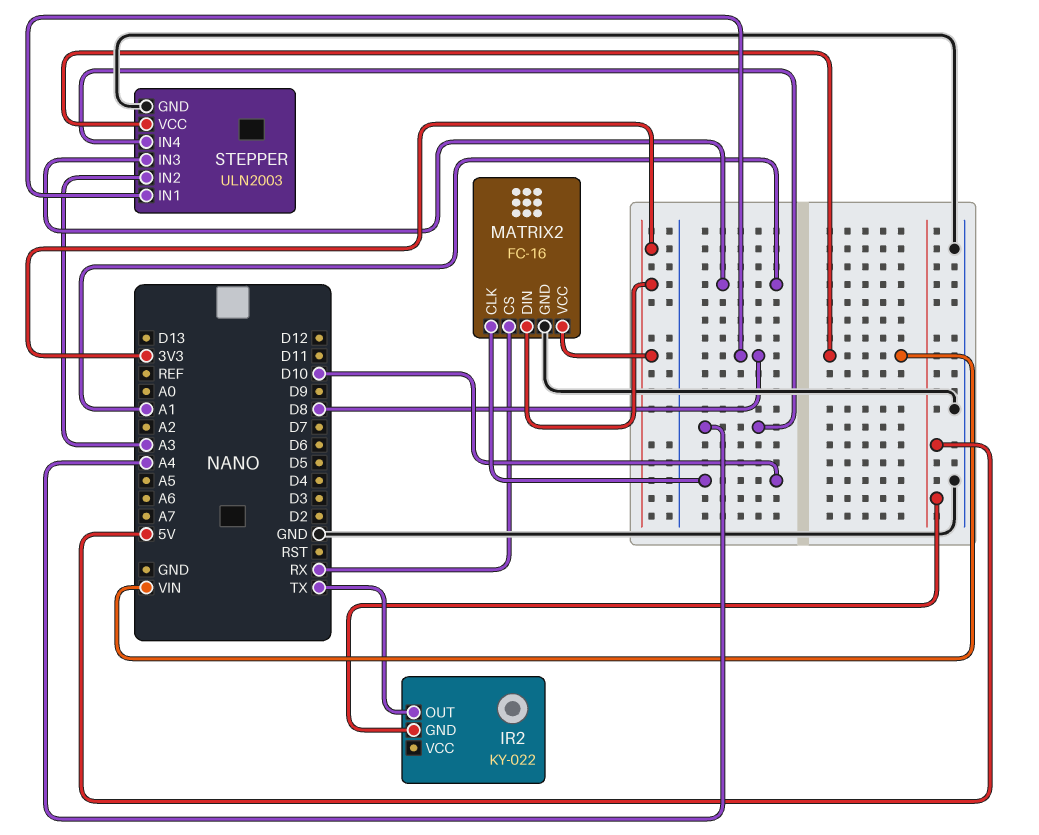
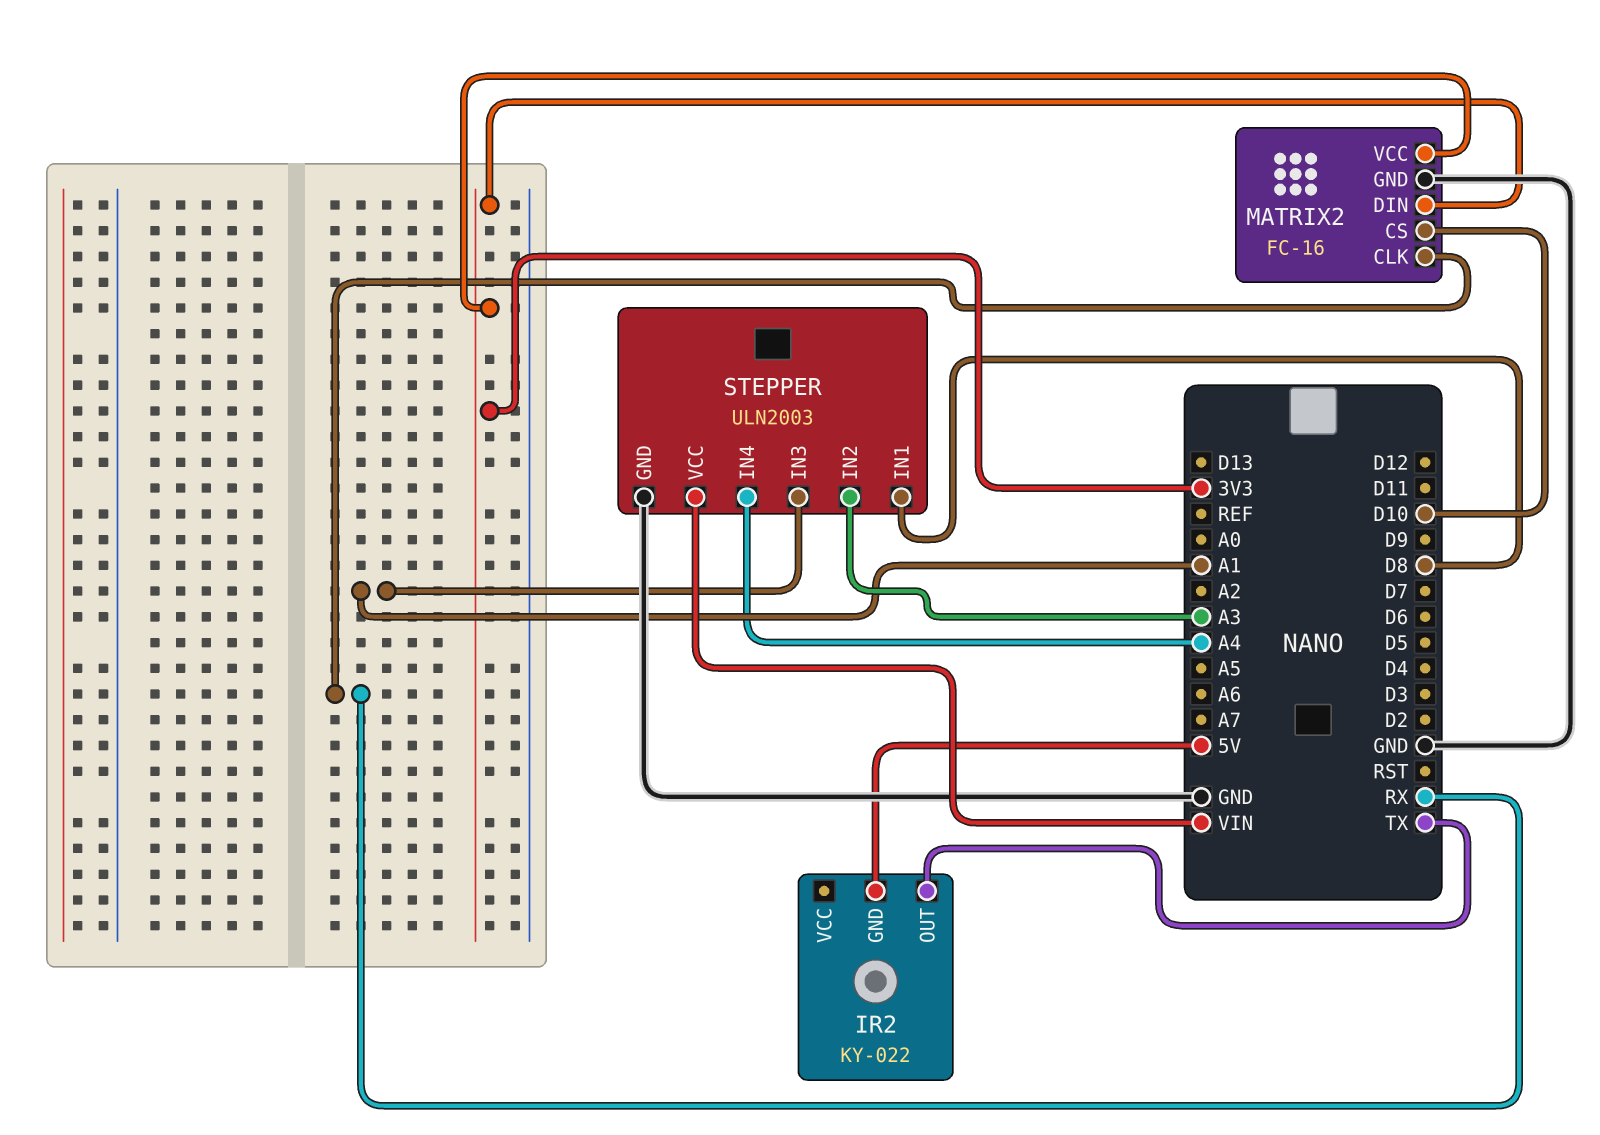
MATRIX2 pin CLK: D10 -> RX
MATRIX2 pin CS: RX -> D10

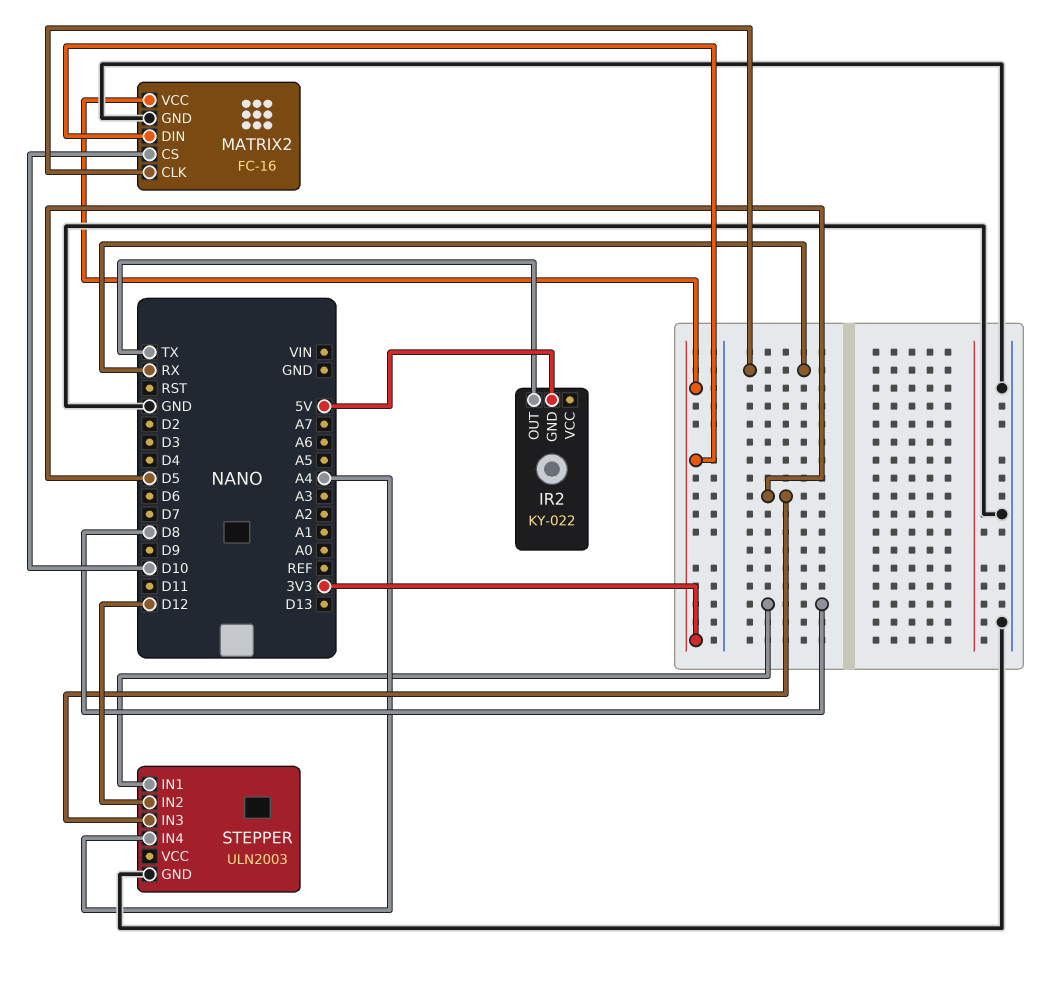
STEPPER pin IN2: A3 -> D12
STEPPER pin IN3: A1 -> D5
STEPPER pin VCC: VIN -> none

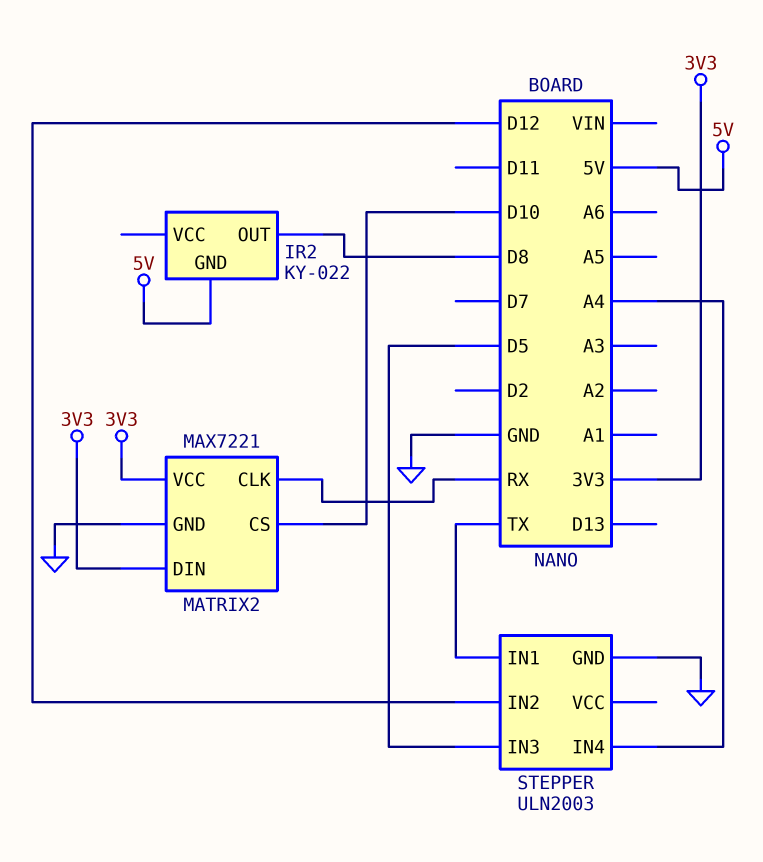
IR2 pin OUT: TX -> D8
MATRIX2: FC-16 -> MAX7221
STEPPER pin IN1: D8 -> TX

